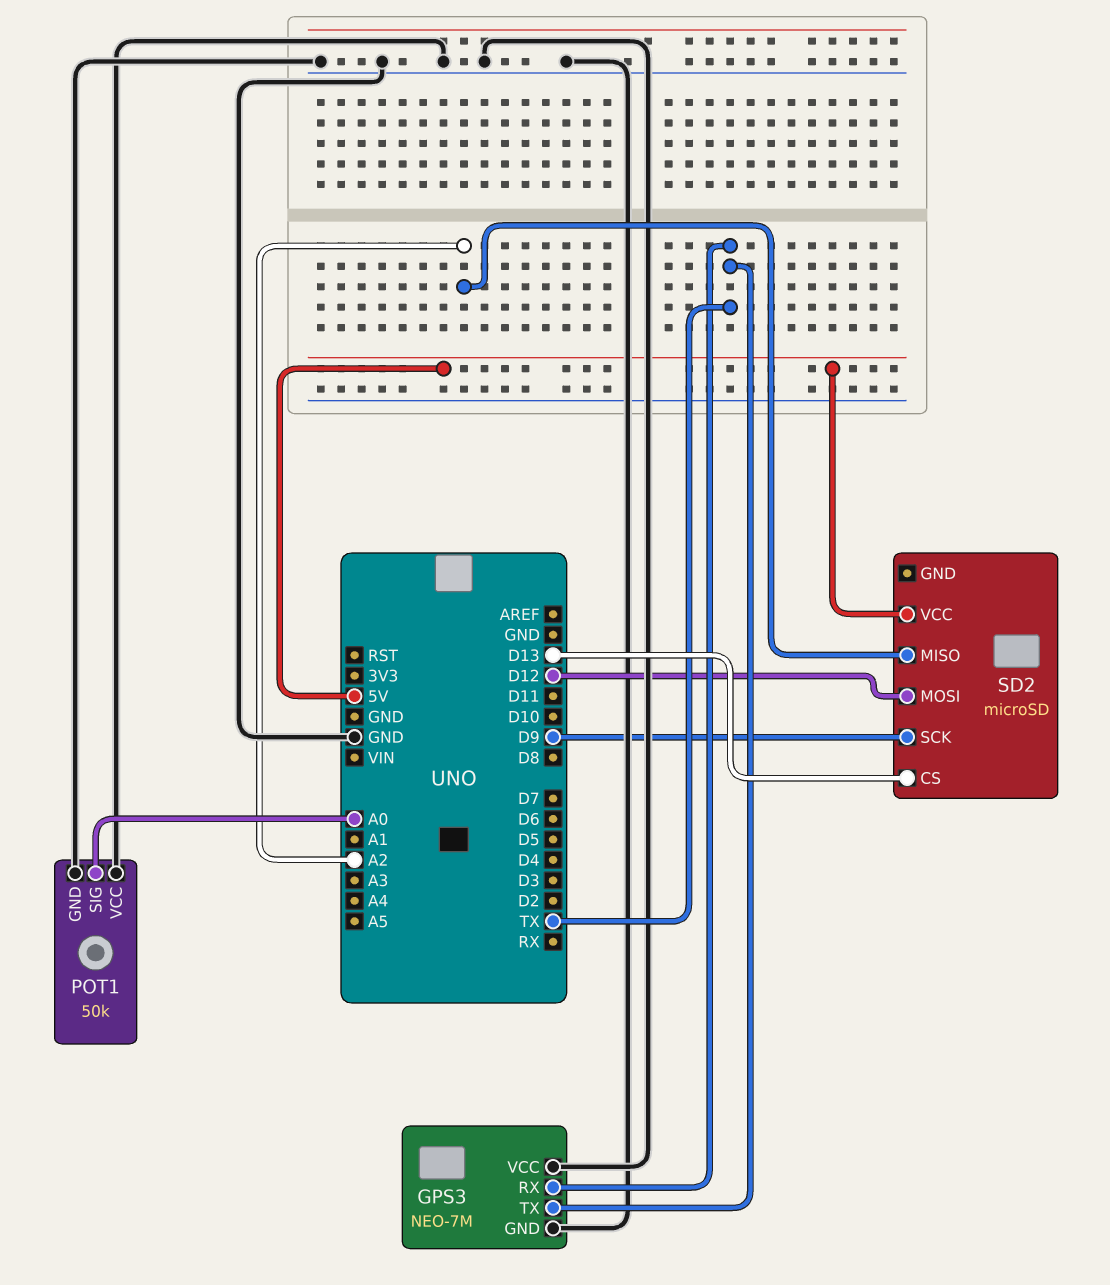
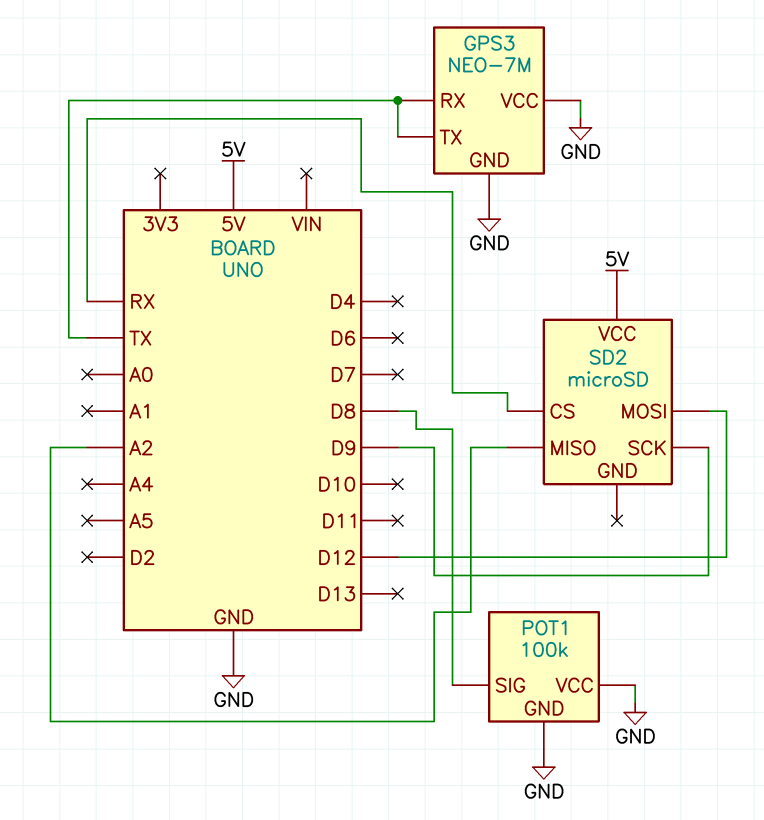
POT1: 50k -> 100k
POT1 pin SIG: A0 -> D8
SD2 pin CS: D13 -> RX

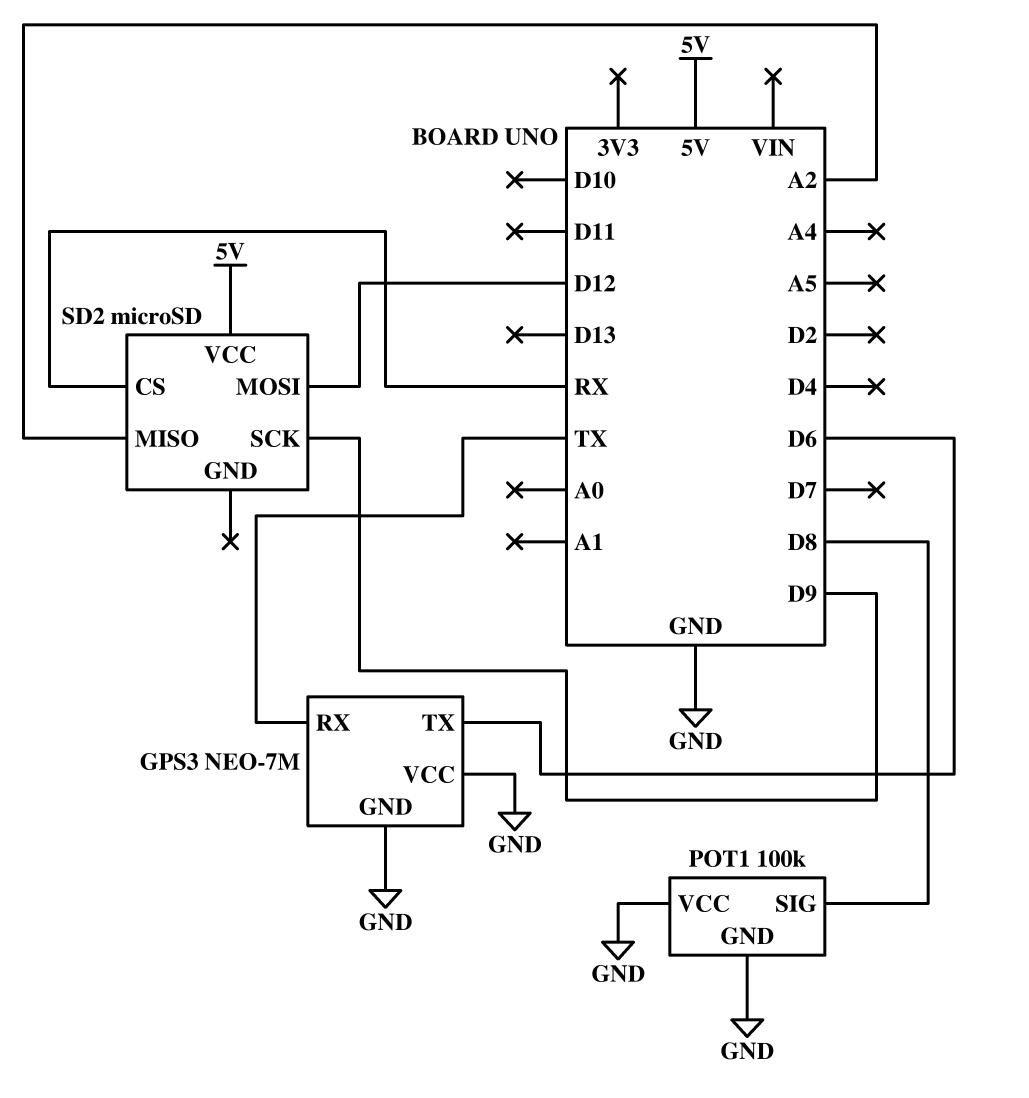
GPS3 pin TX: TX -> D6

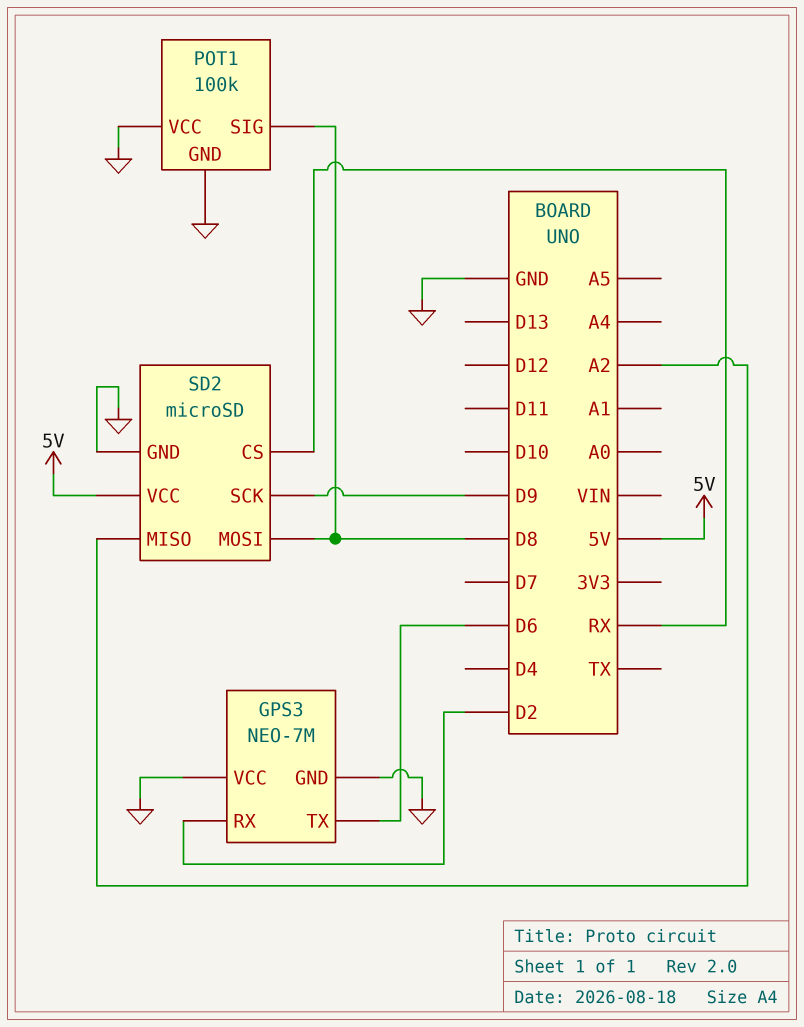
GPS3 pin RX: TX -> D2
SD2 pin GND: none -> GND
SD2 pin MOSI: D12 -> D8

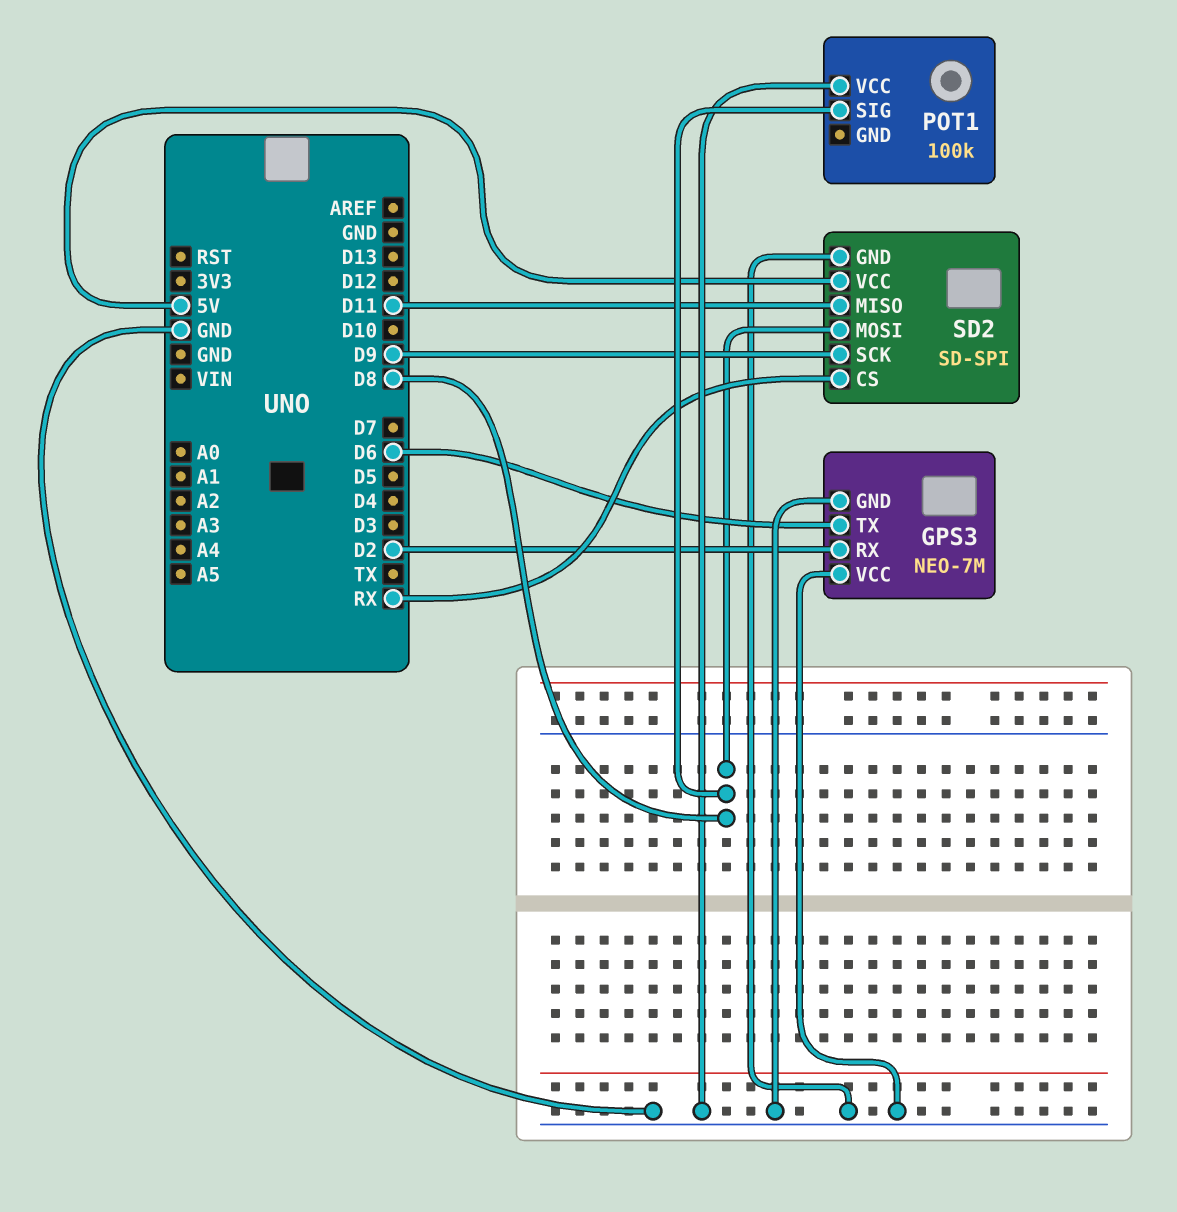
POT1 pin GND: GND -> none
SD2: microSD -> SD-SPI
SD2 pin MISO: A2 -> D11

